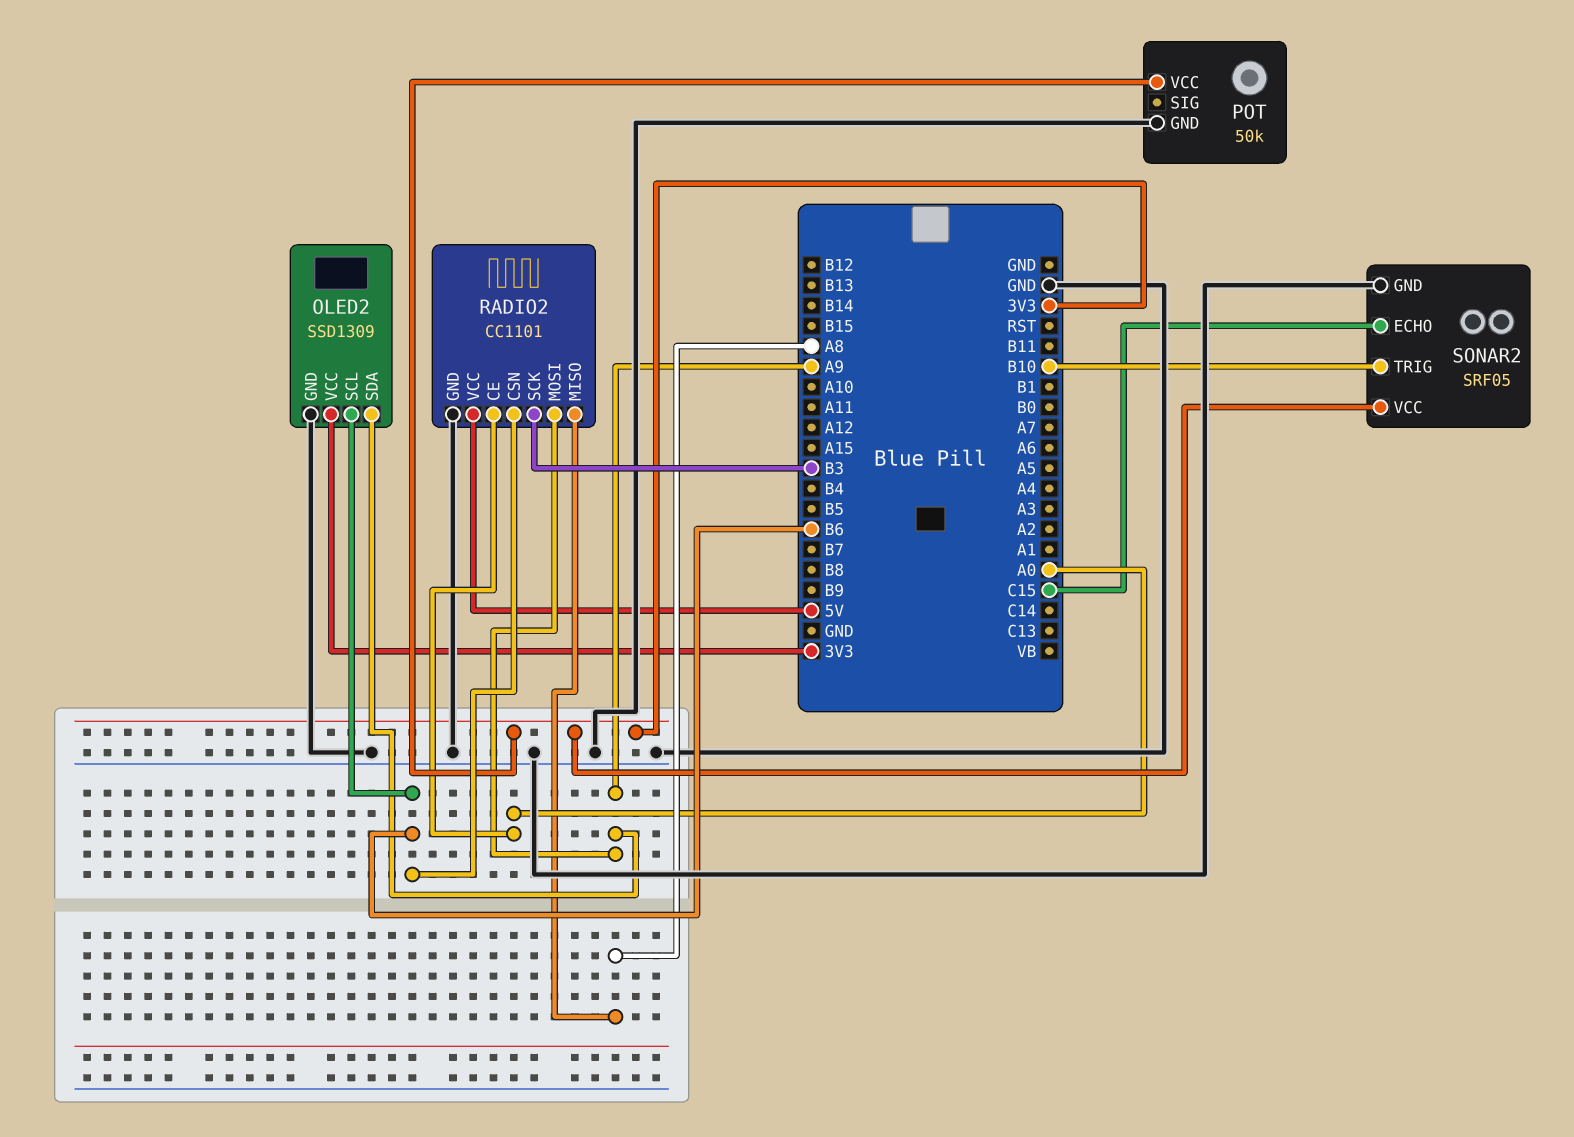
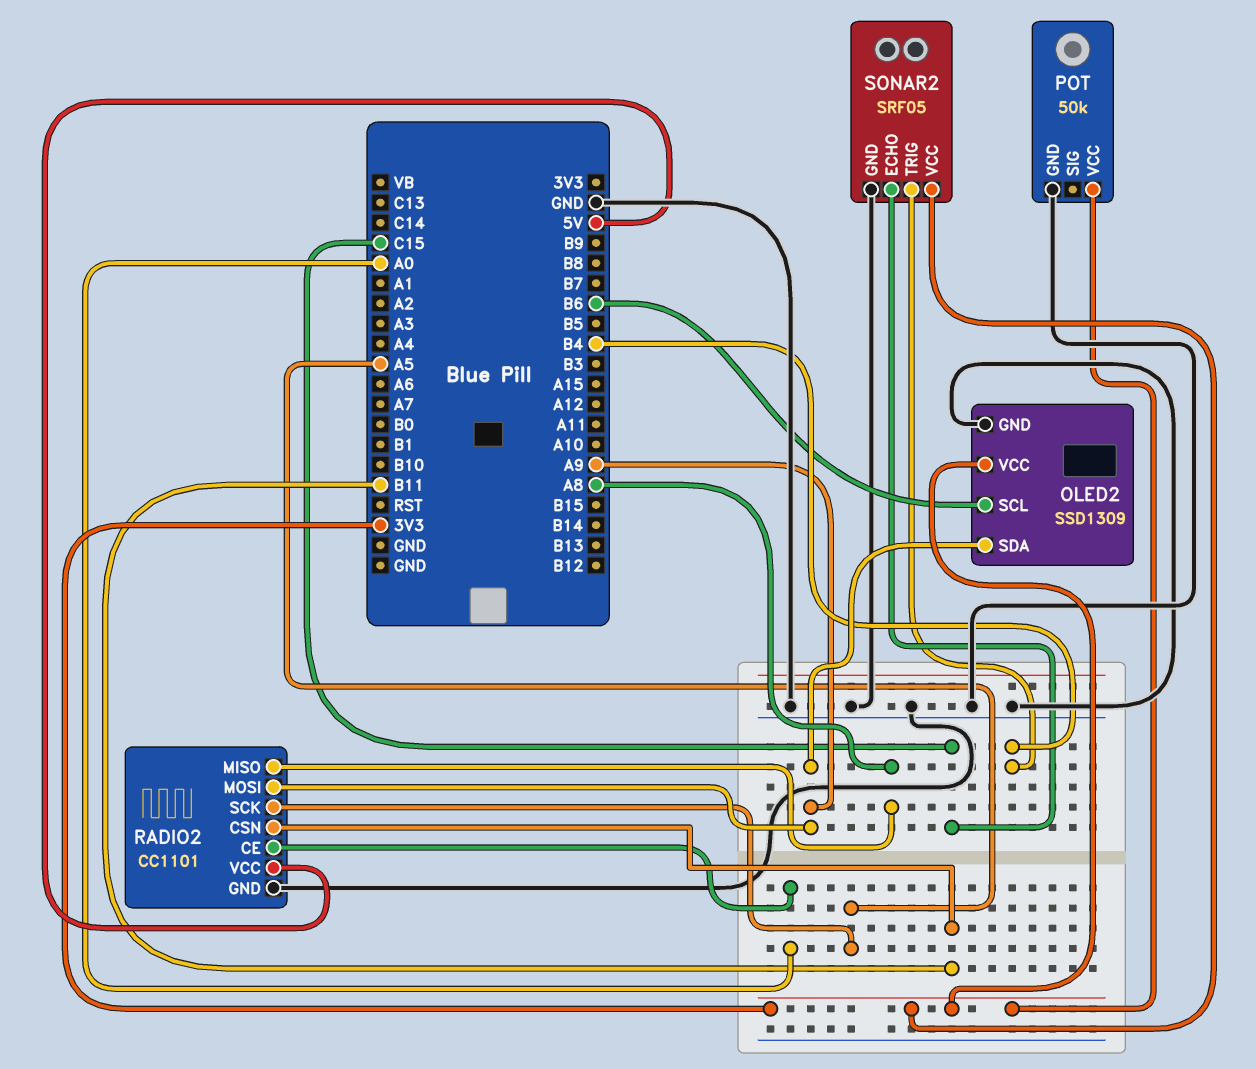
RADIO2 pin CSN: B6 -> B11
RADIO2 pin SCK: B3 -> A5
SONAR2 pin TRIG: B10 -> B4

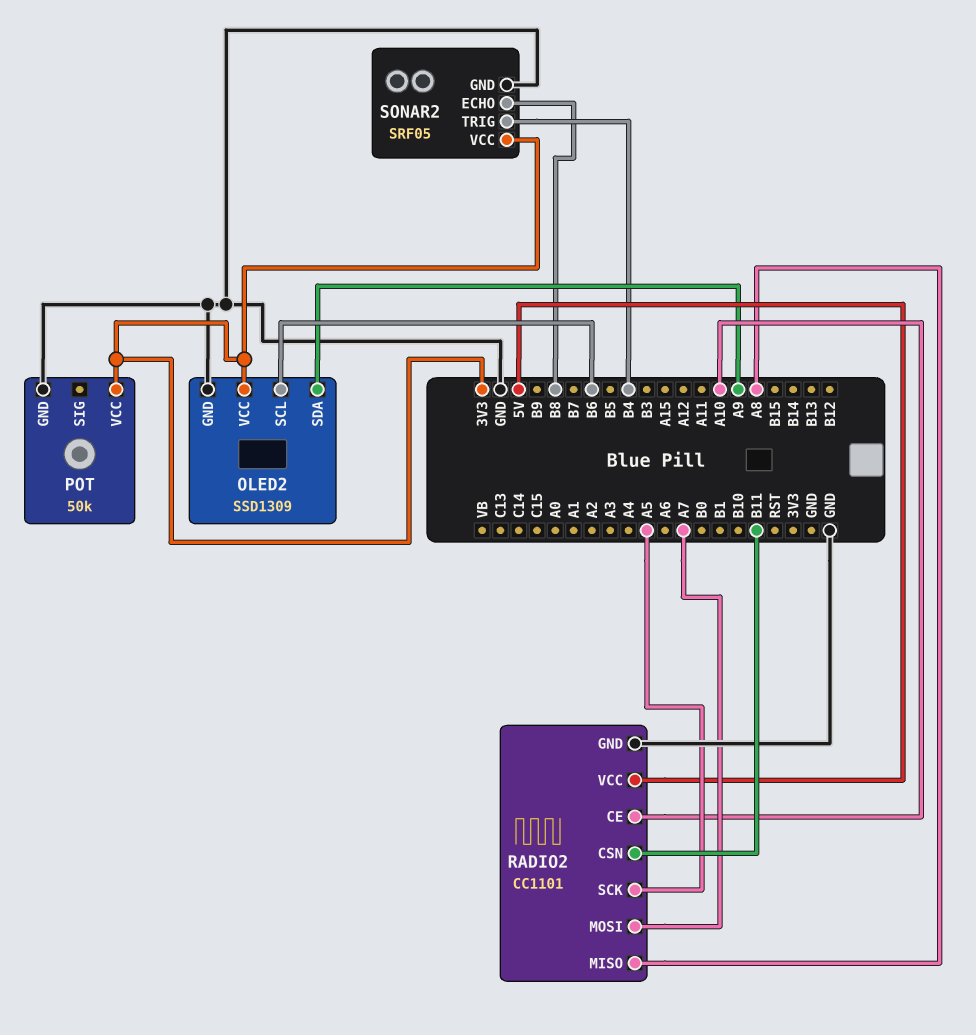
RADIO2 pin CE: A0 -> A10
RADIO2 pin MOSI: A9 -> A7
SONAR2 pin ECHO: C15 -> B8

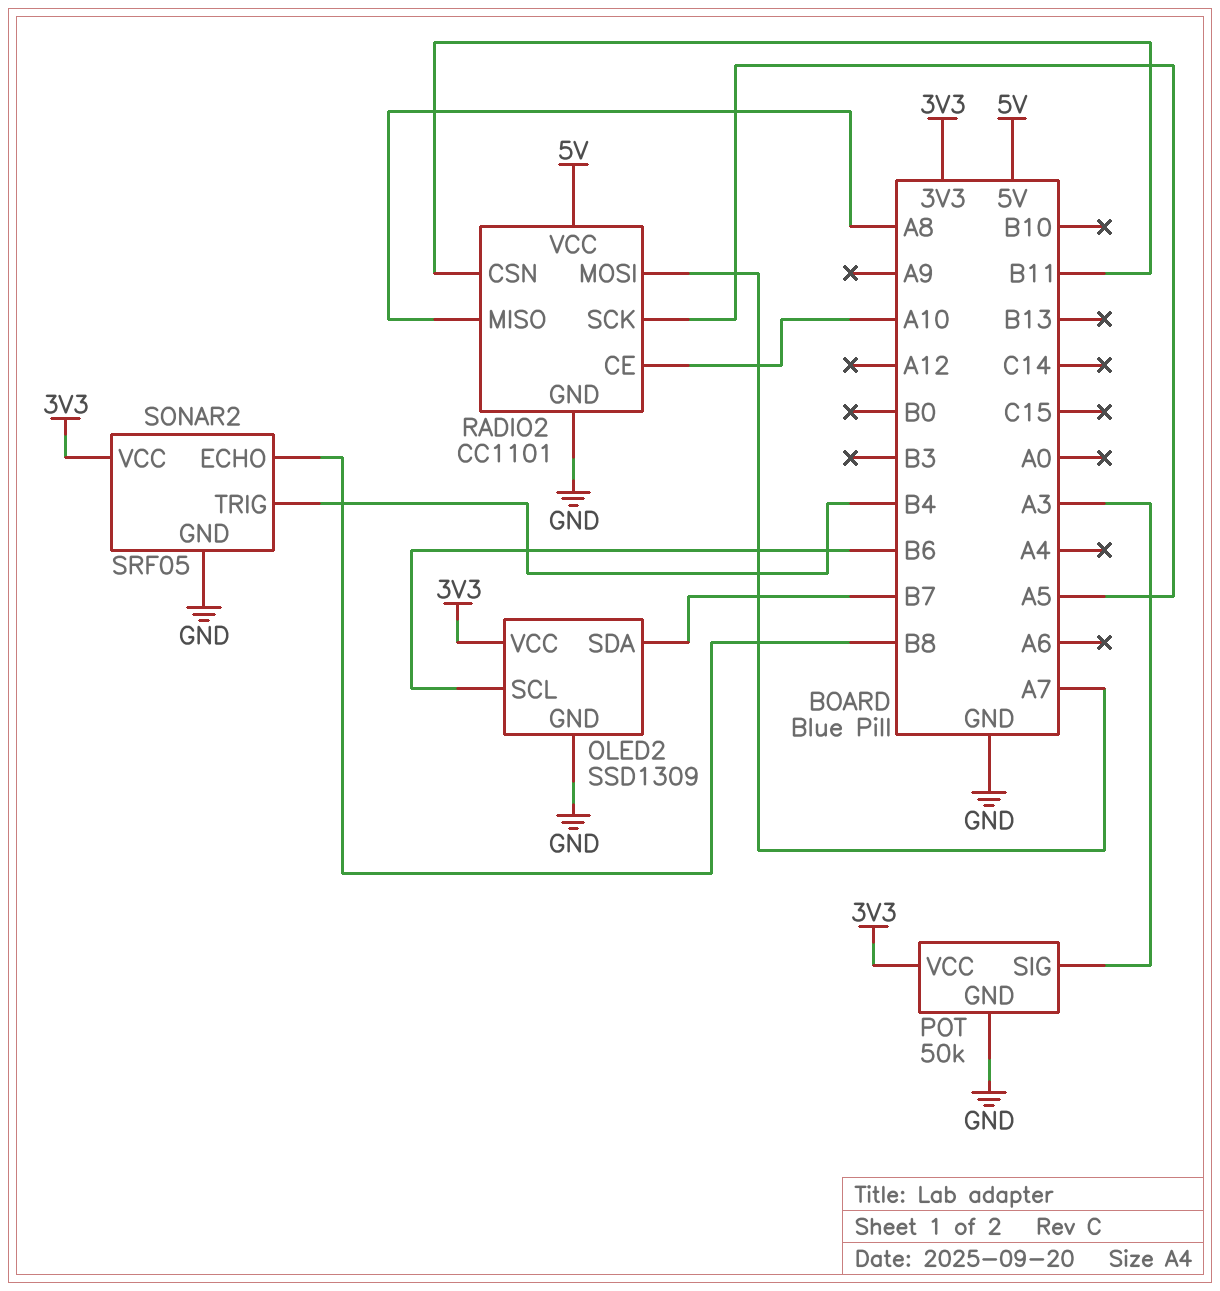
OLED2 pin SDA: A9 -> B7
POT pin SIG: none -> A3

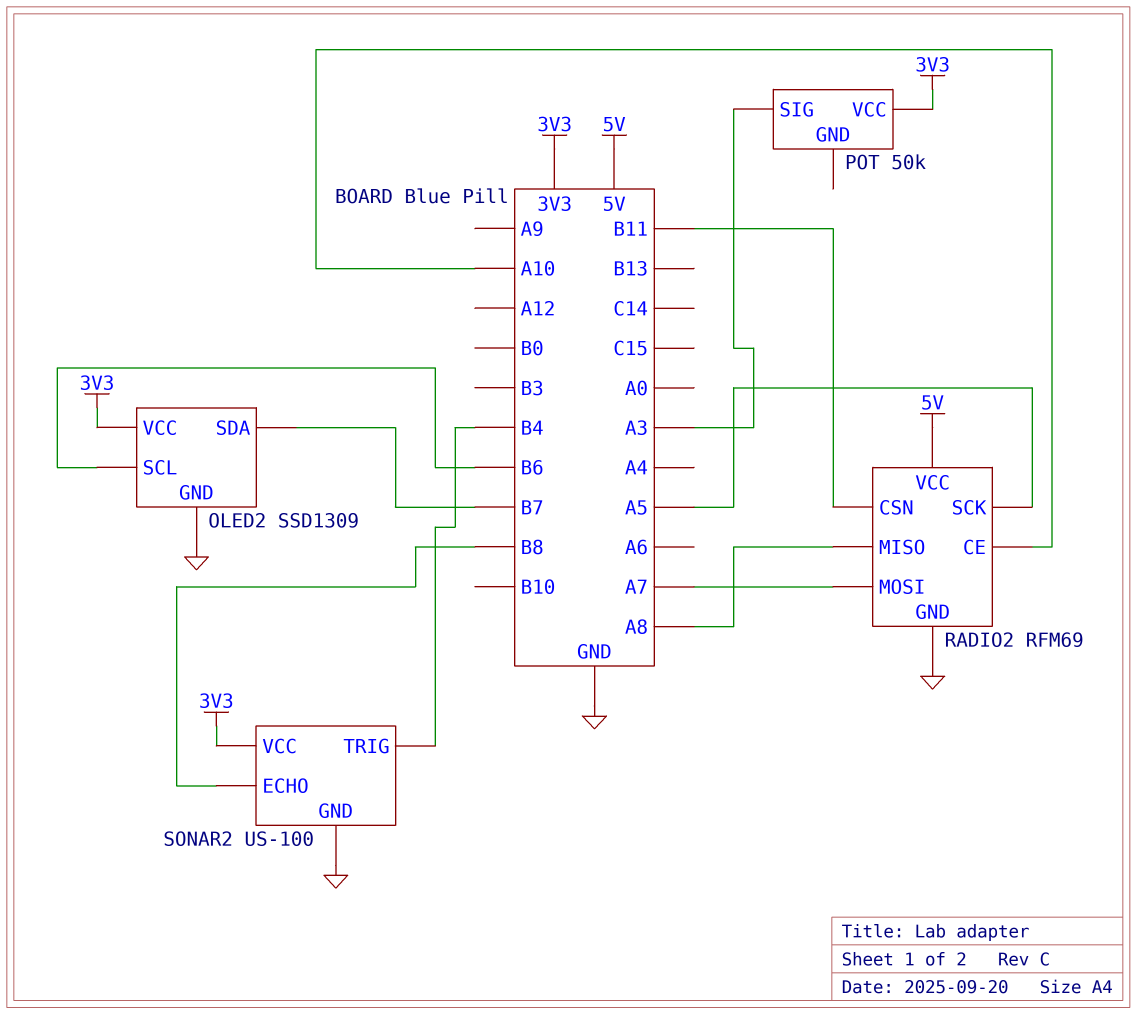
POT pin GND: GND -> none
RADIO2: CC1101 -> RFM69
SONAR2: SRF05 -> US-100

